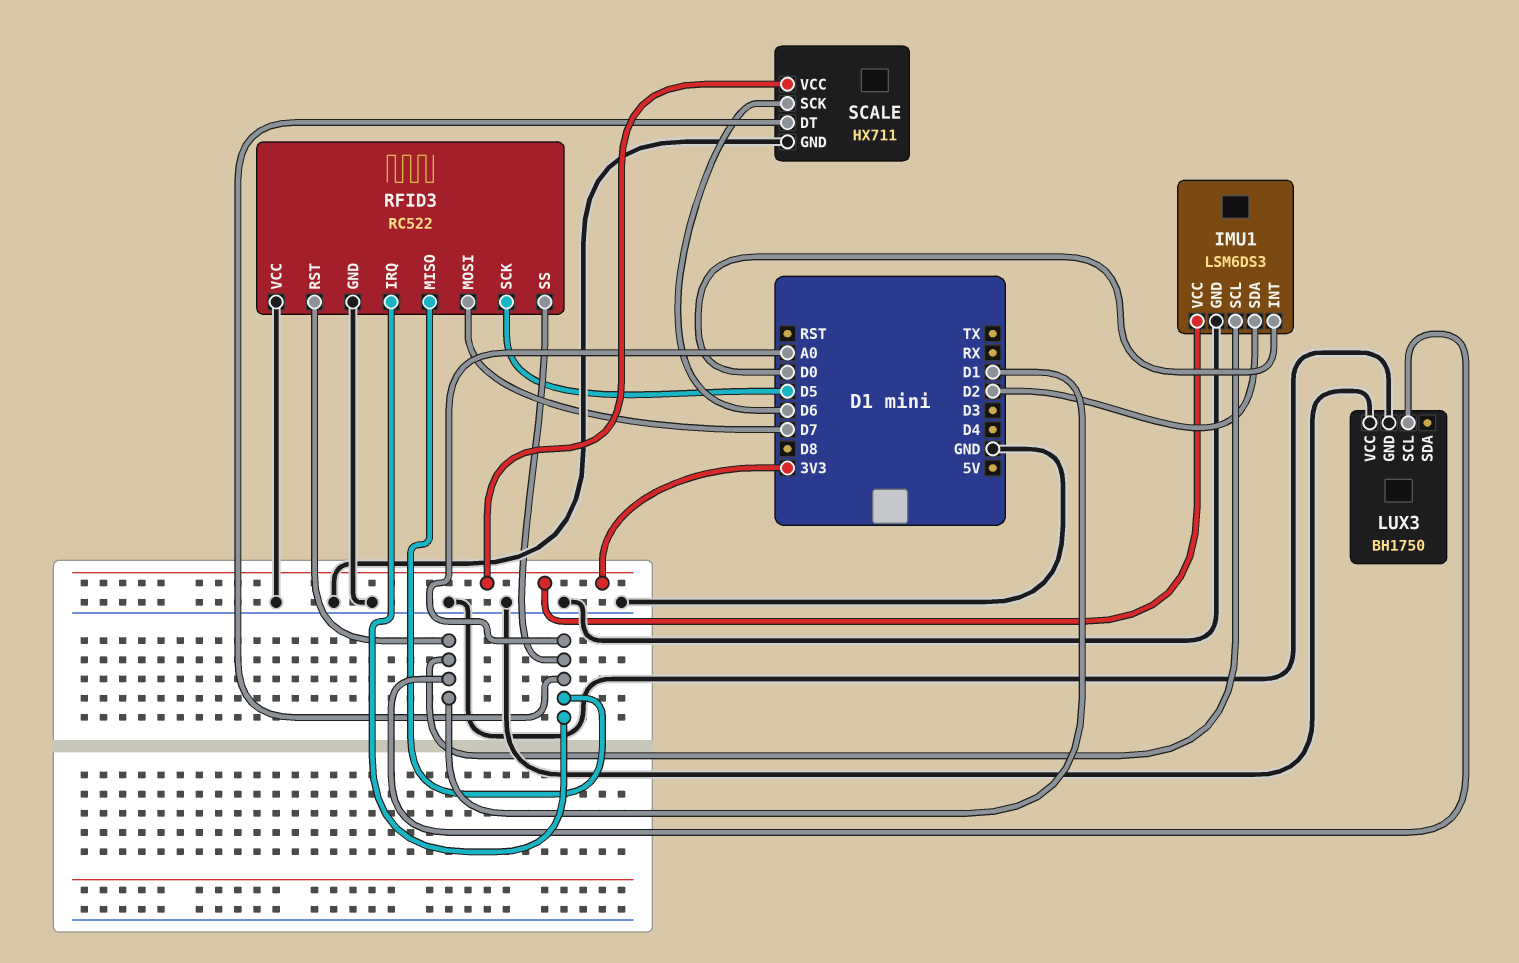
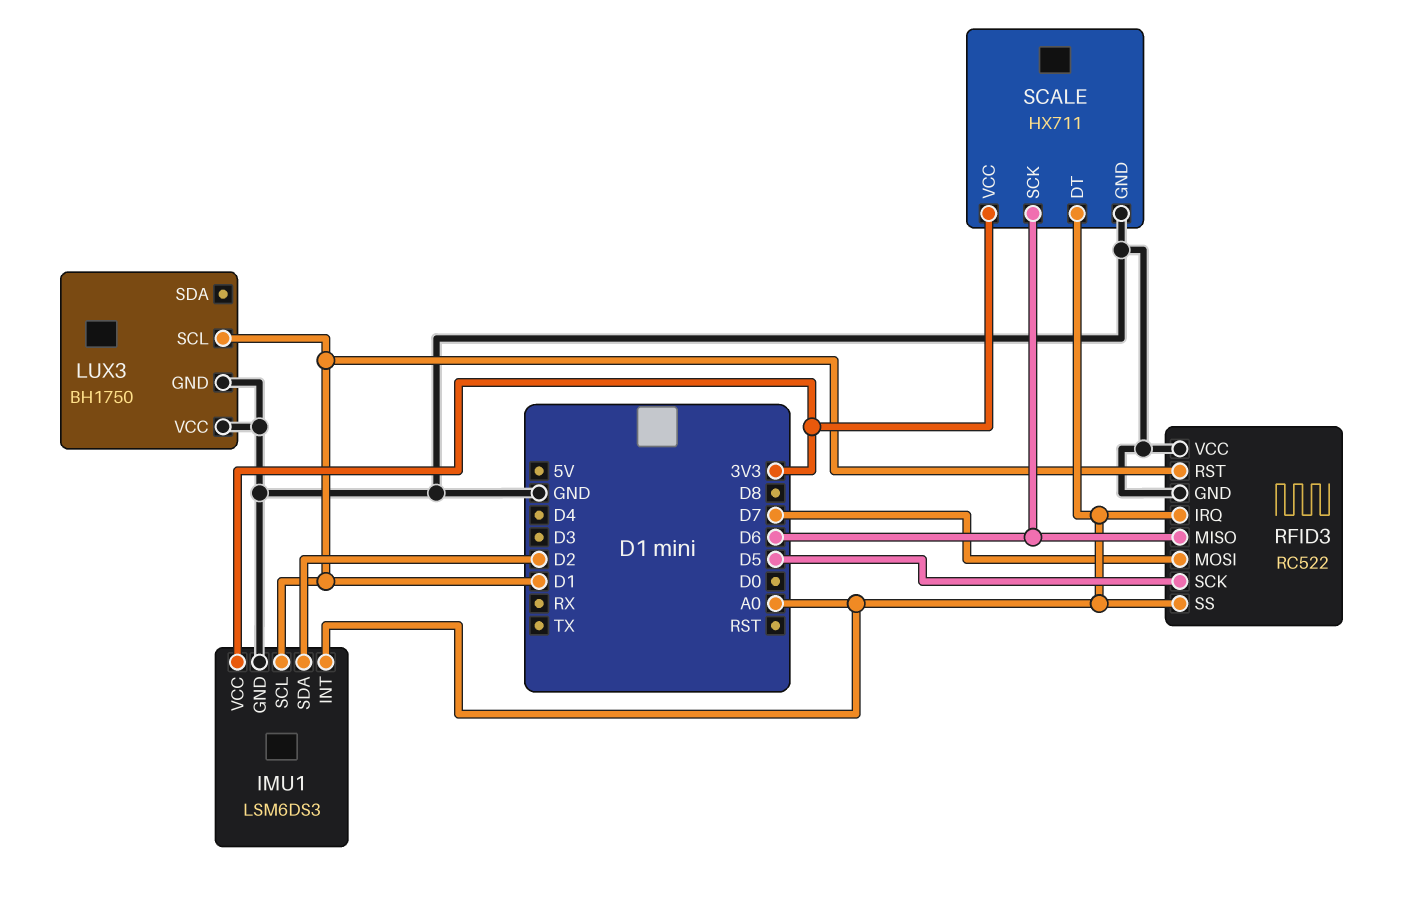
IMU1 pin INT: D0 -> A0
RFID3 pin MISO: A0 -> D6

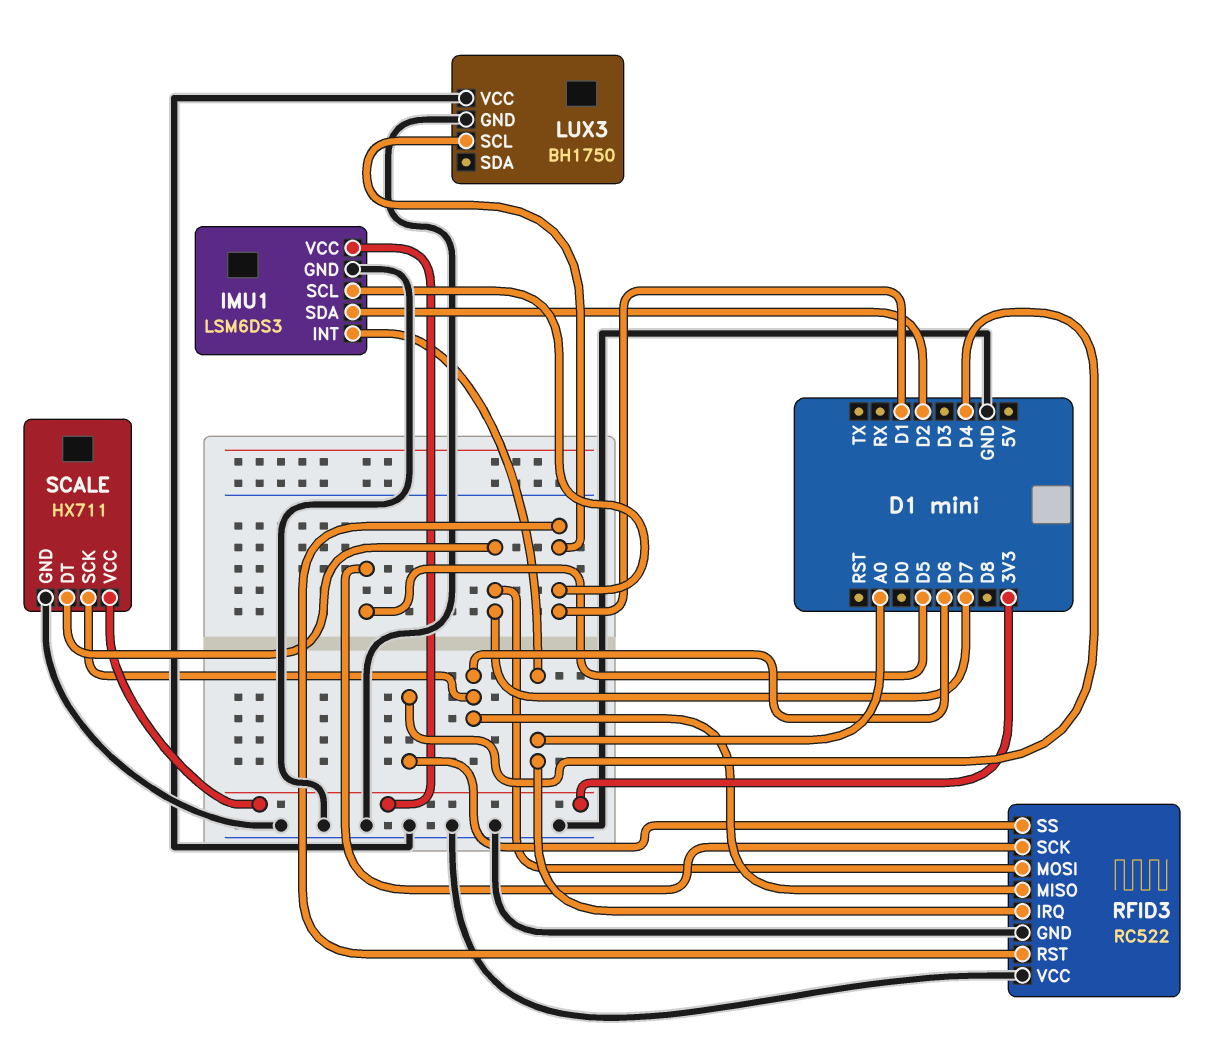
RFID3 pin SS: A0 -> D4
SCALE pin DT: A0 -> D7

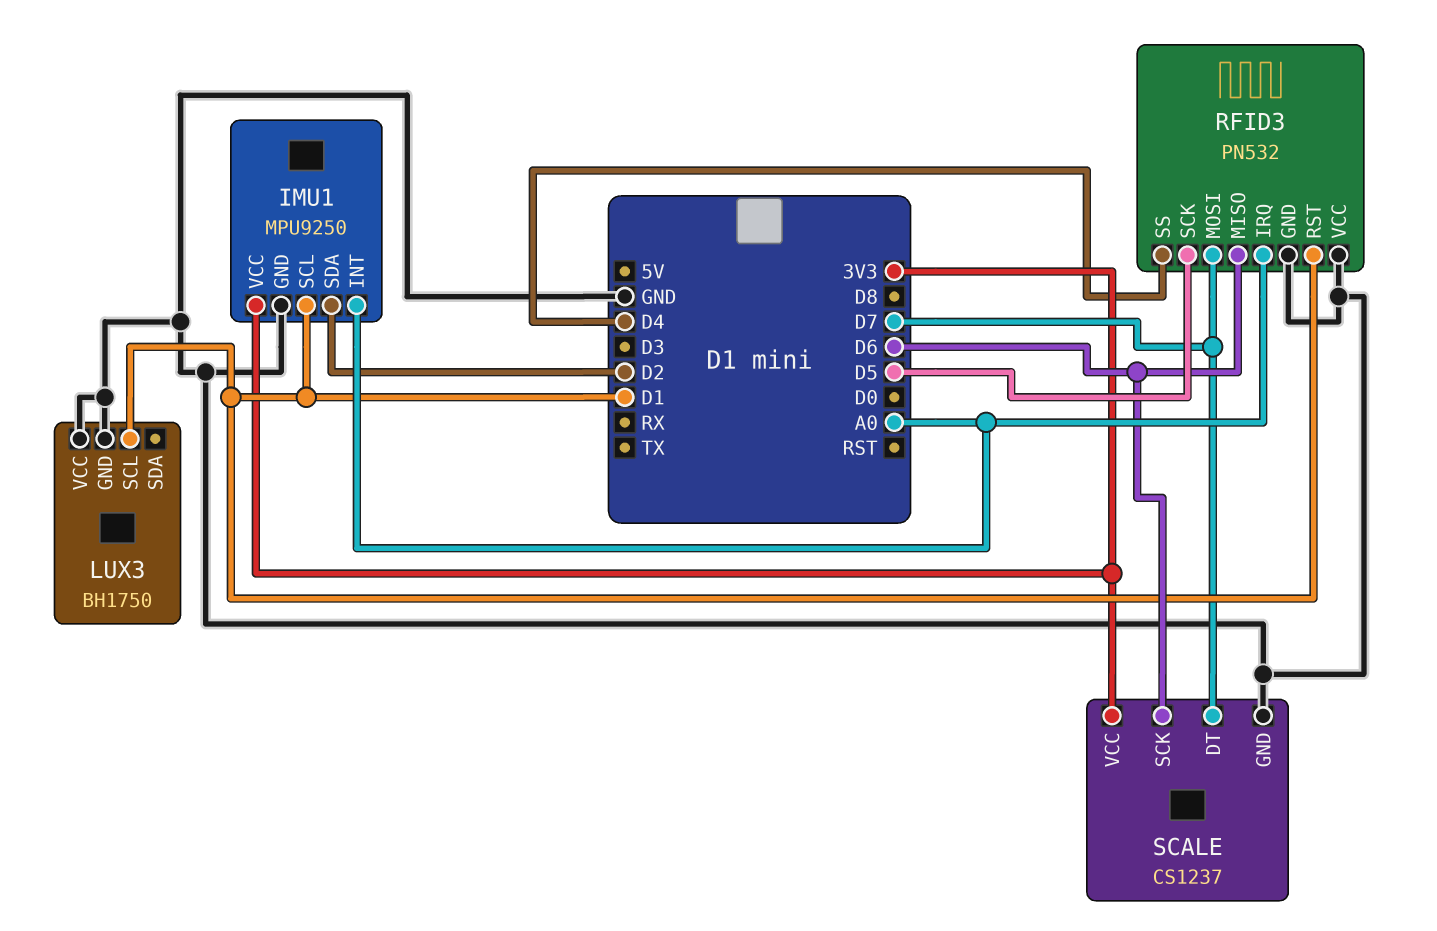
IMU1: LSM6DS3 -> MPU9250
RFID3: RC522 -> PN532
SCALE: HX711 -> CS1237

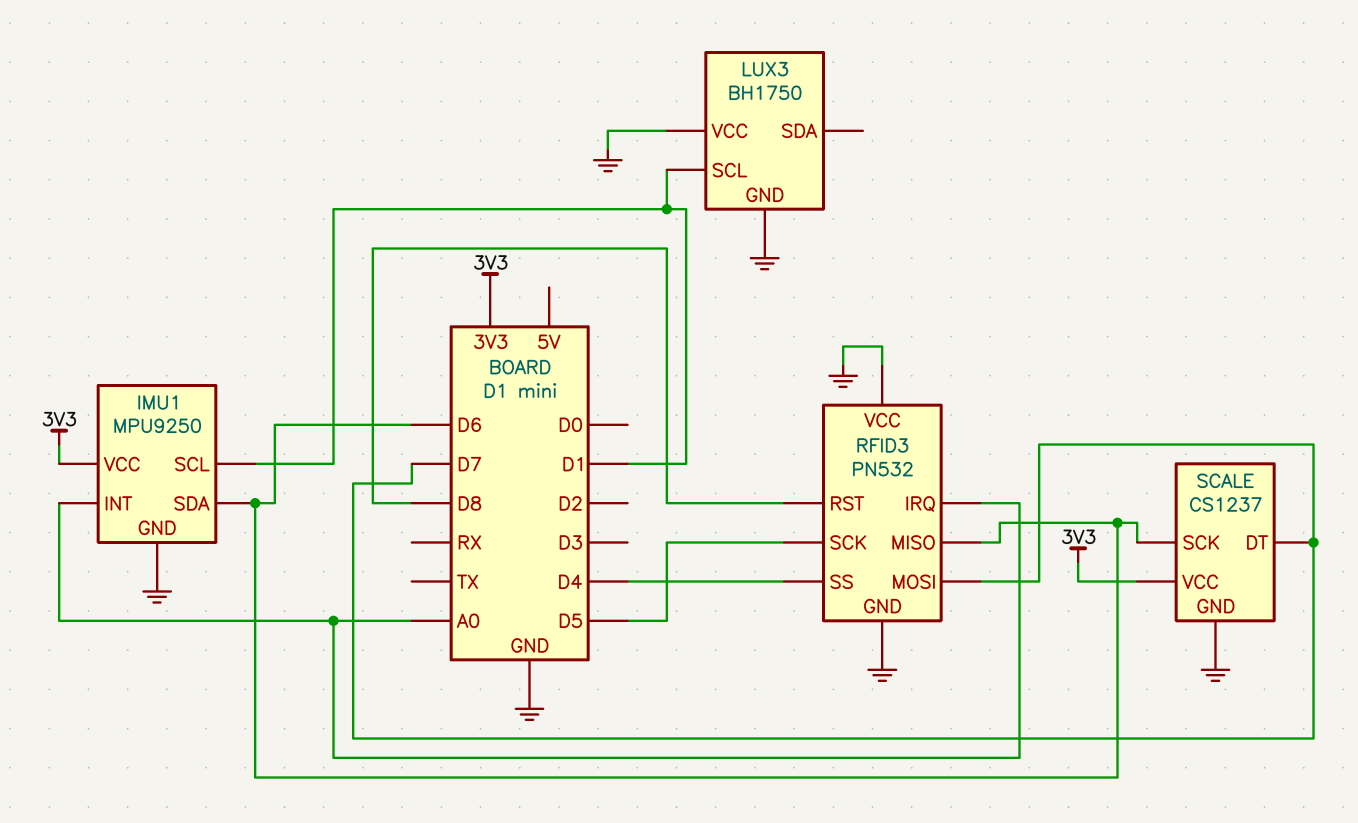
IMU1 pin SDA: D2 -> D6
RFID3 pin RST: D1 -> D8

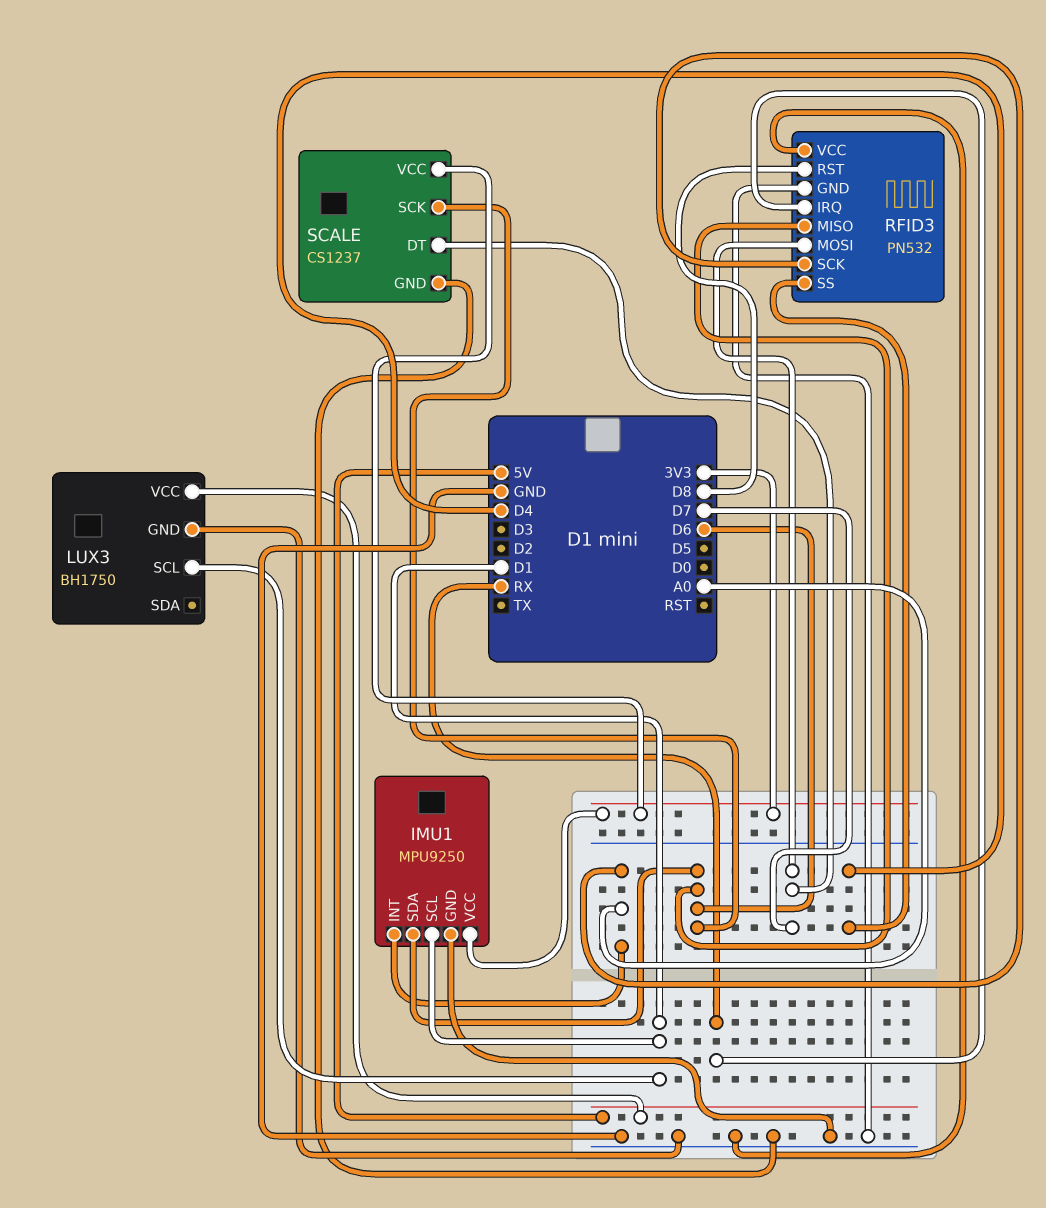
LUX3 pin VCC: GND -> 5V
RFID3 pin IRQ: A0 -> RX
RFID3 pin SCK: D5 -> A0

